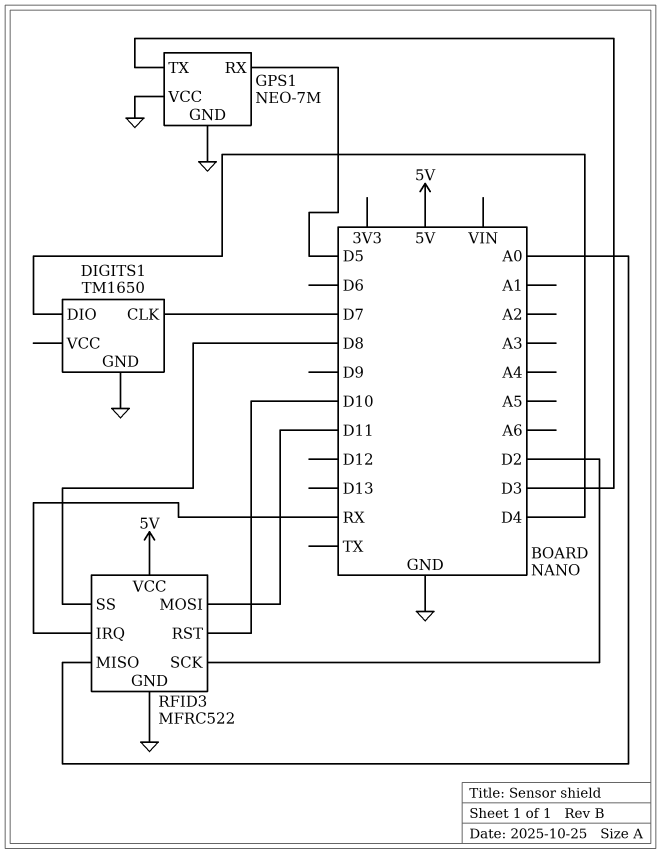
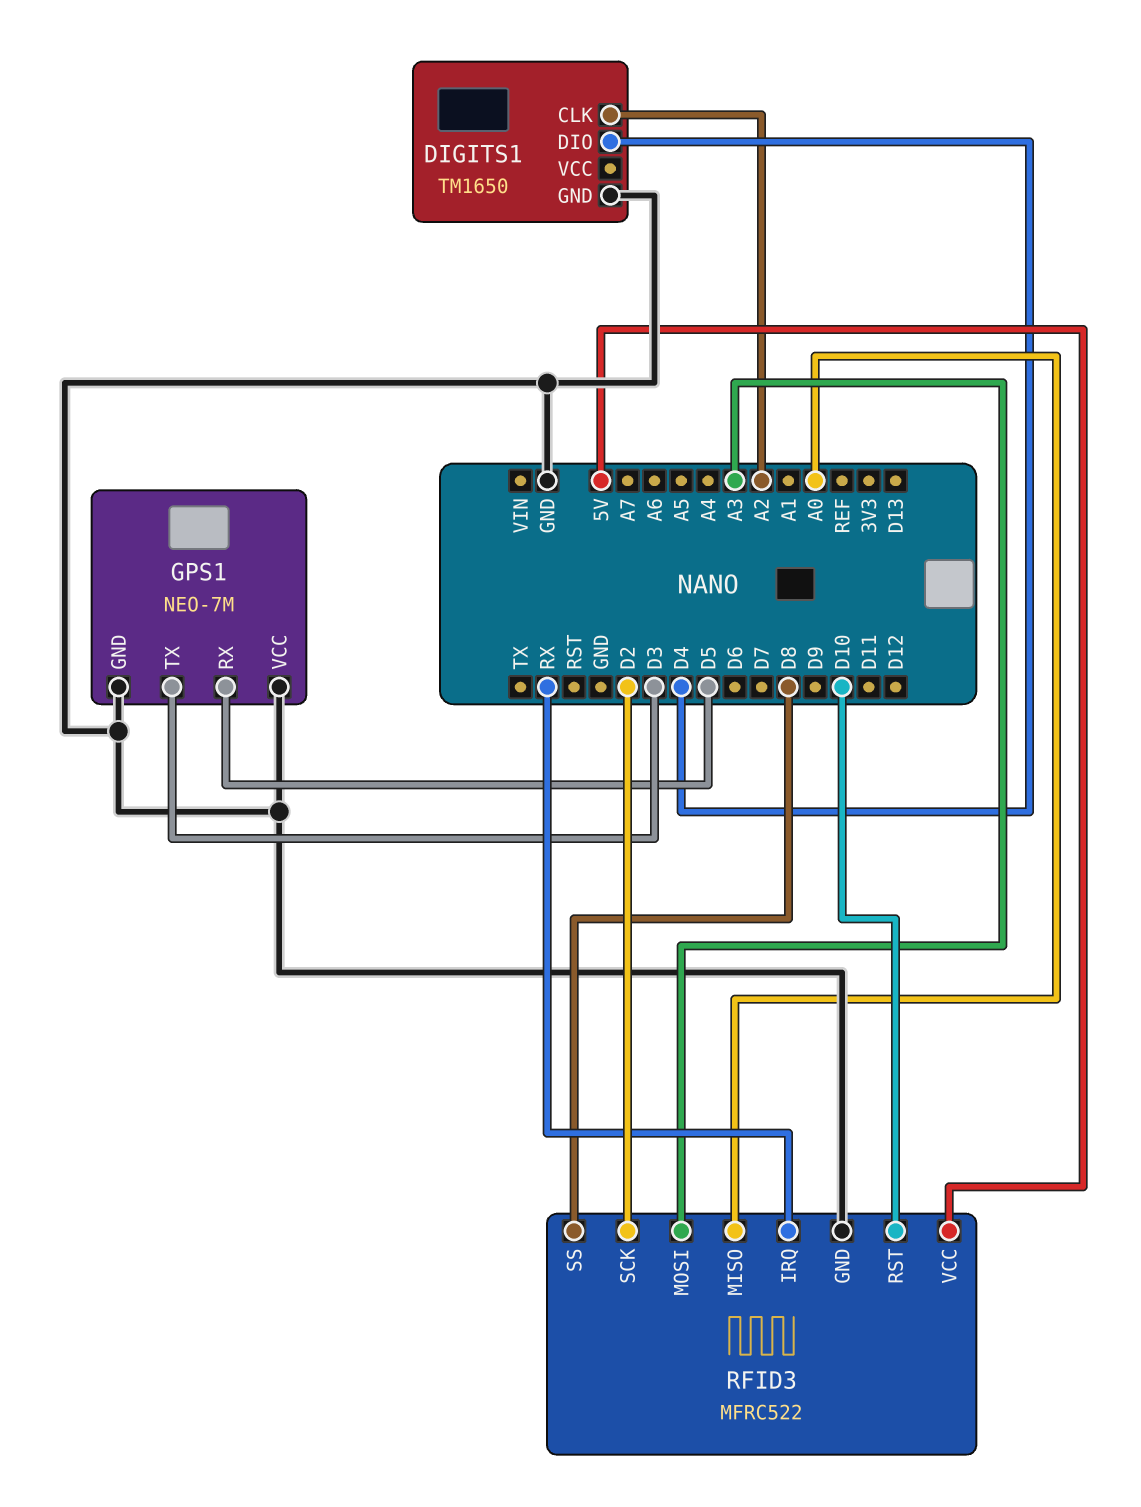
DIGITS1 pin CLK: D7 -> A2
RFID3 pin MOSI: D11 -> A3

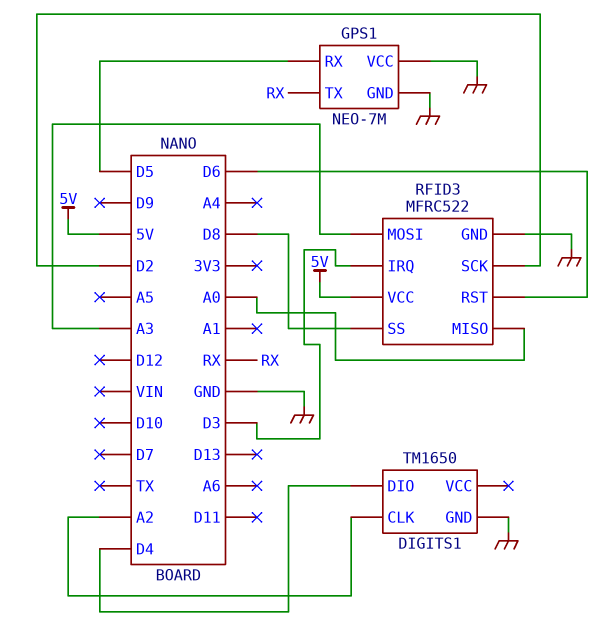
GPS1 pin TX: D3 -> RX
RFID3 pin IRQ: RX -> D3
RFID3 pin RST: D10 -> D6

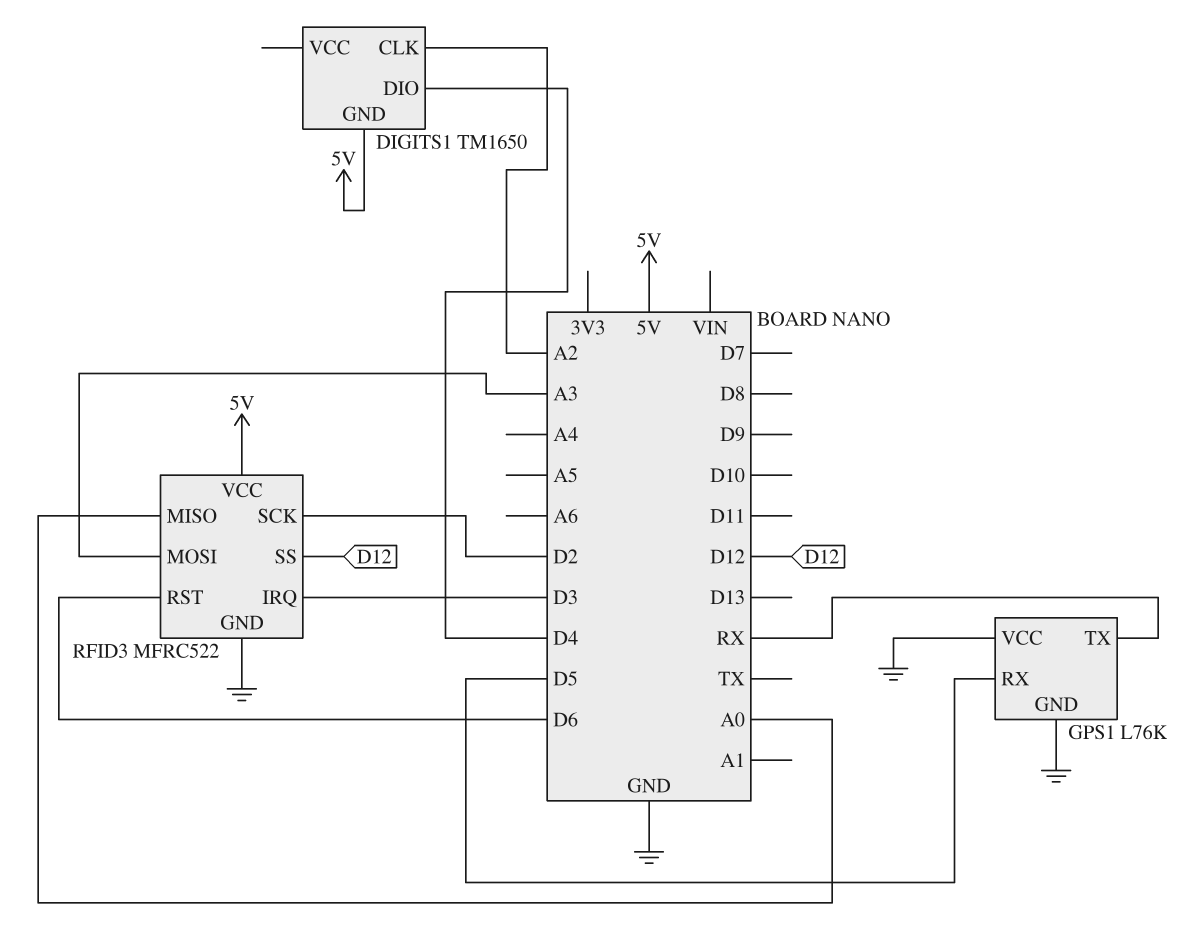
DIGITS1 pin GND: GND -> 5V
GPS1: NEO-7M -> L76K
RFID3 pin SS: D8 -> D12

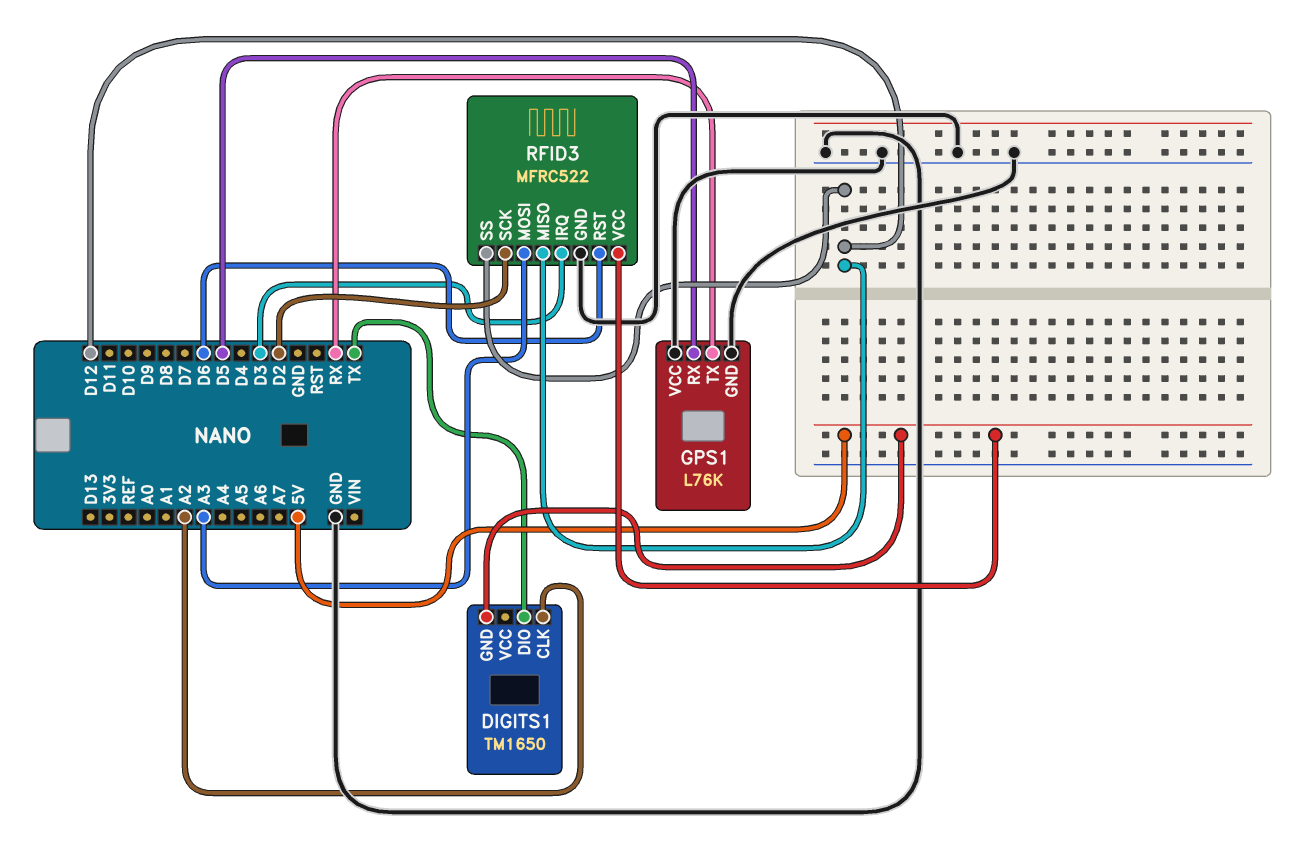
DIGITS1 pin DIO: D4 -> TX
RFID3 pin MISO: A0 -> D12

